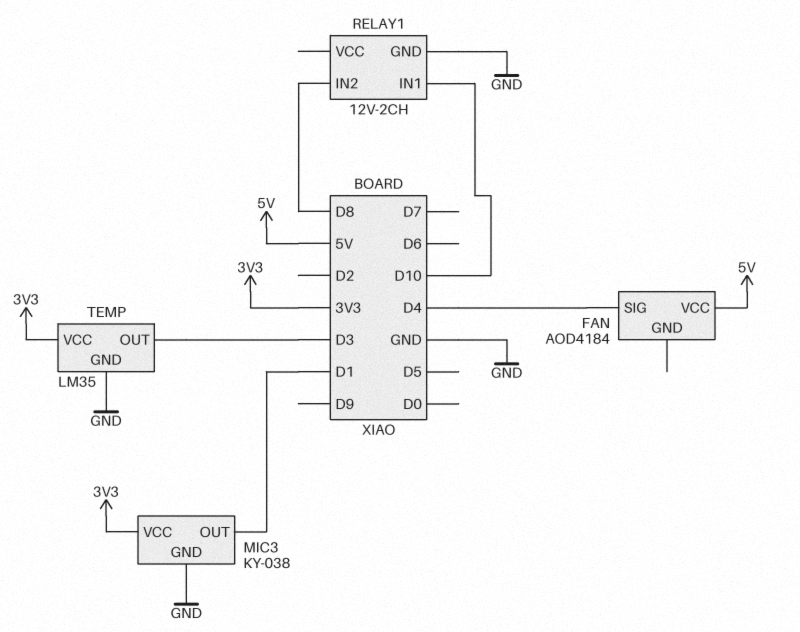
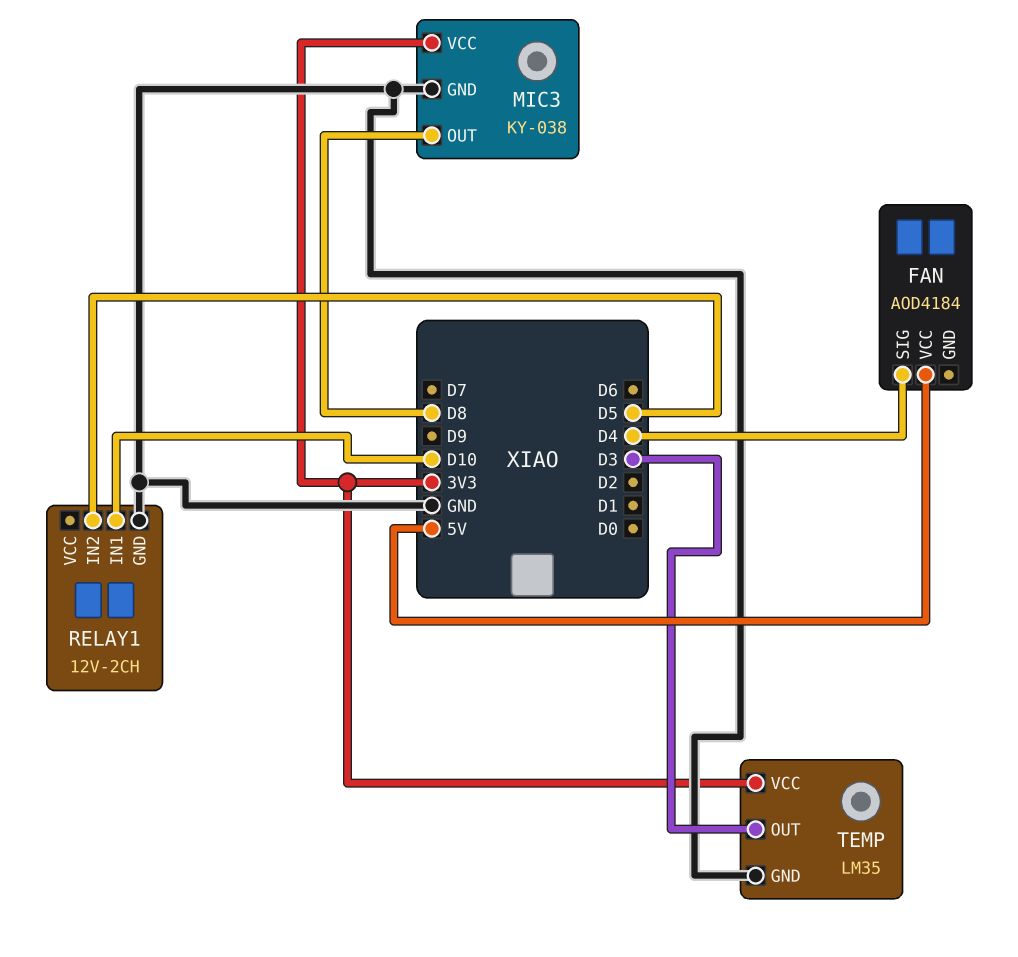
MIC3 pin OUT: D1 -> D8
RELAY1 pin IN2: D8 -> D5

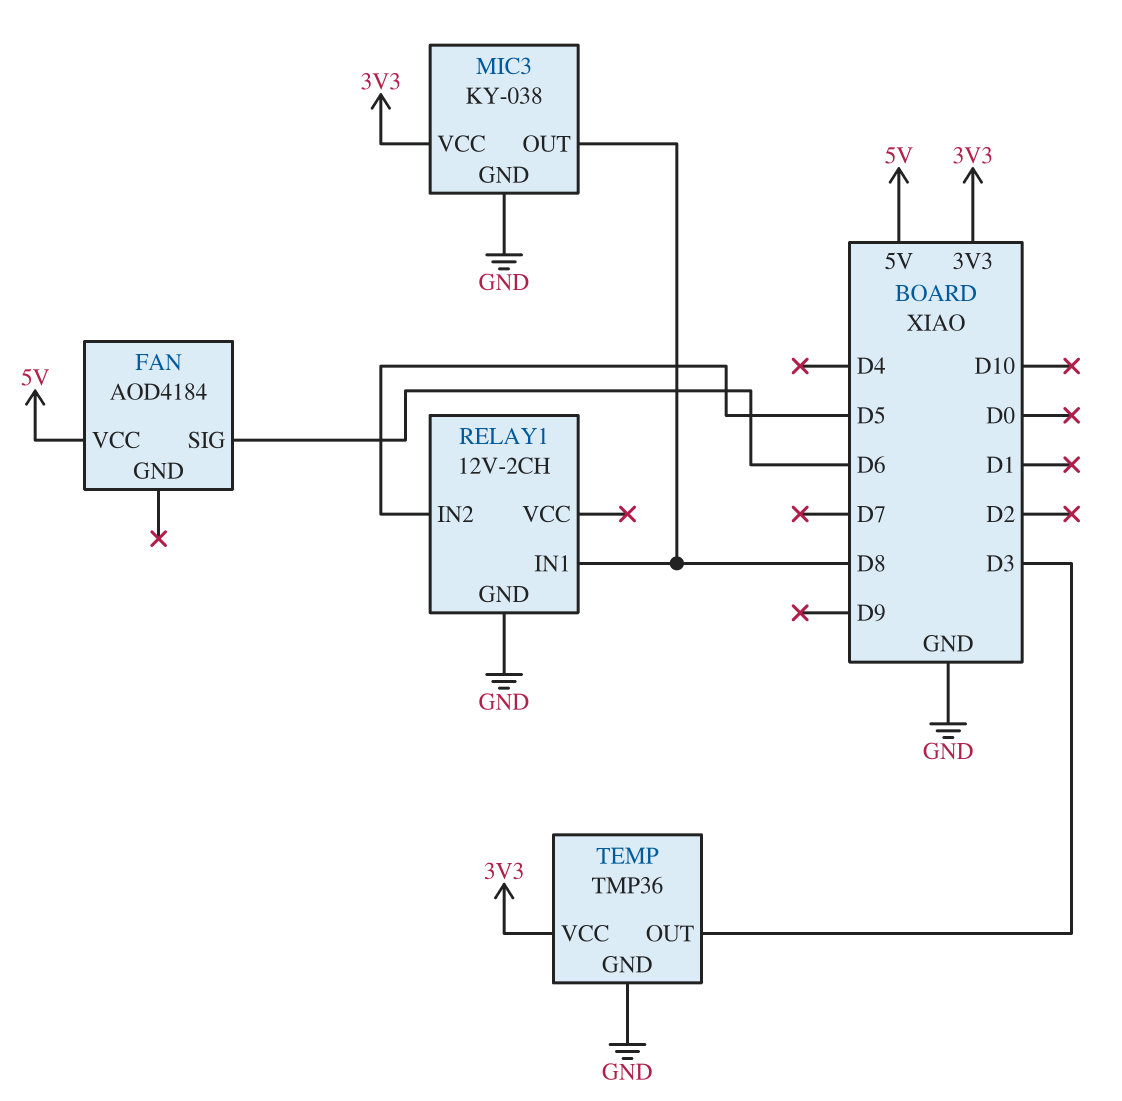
FAN pin SIG: D4 -> D6
RELAY1 pin IN1: D10 -> D8
TEMP: LM35 -> TMP36

